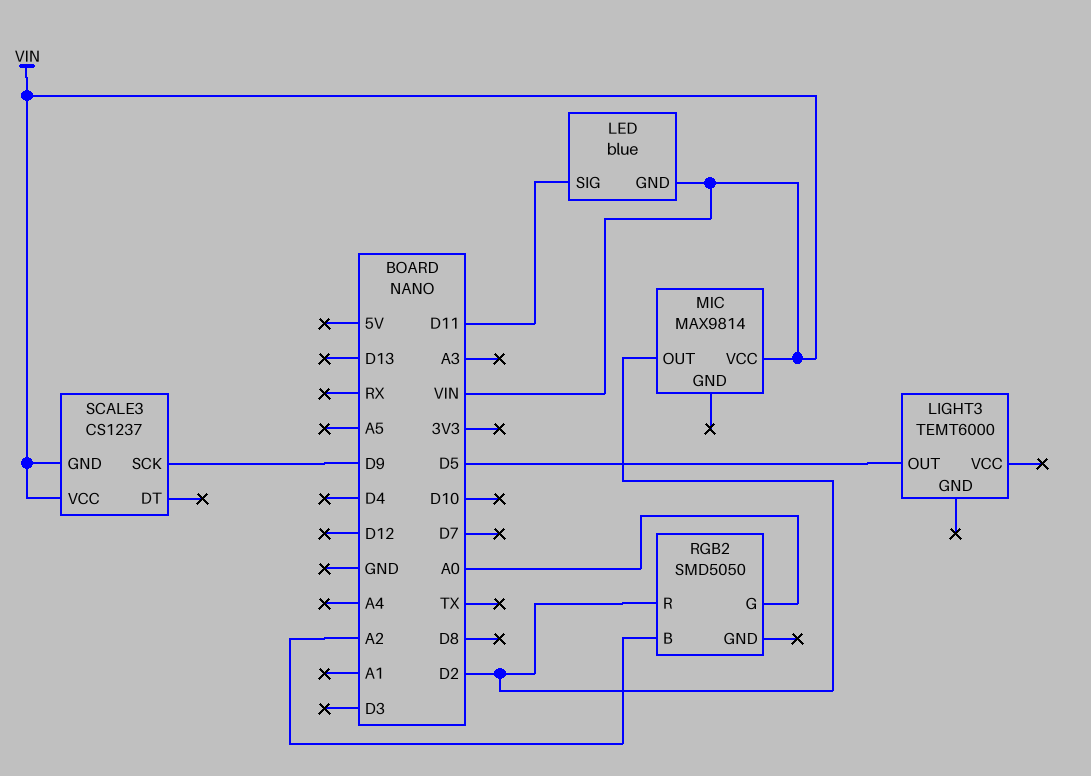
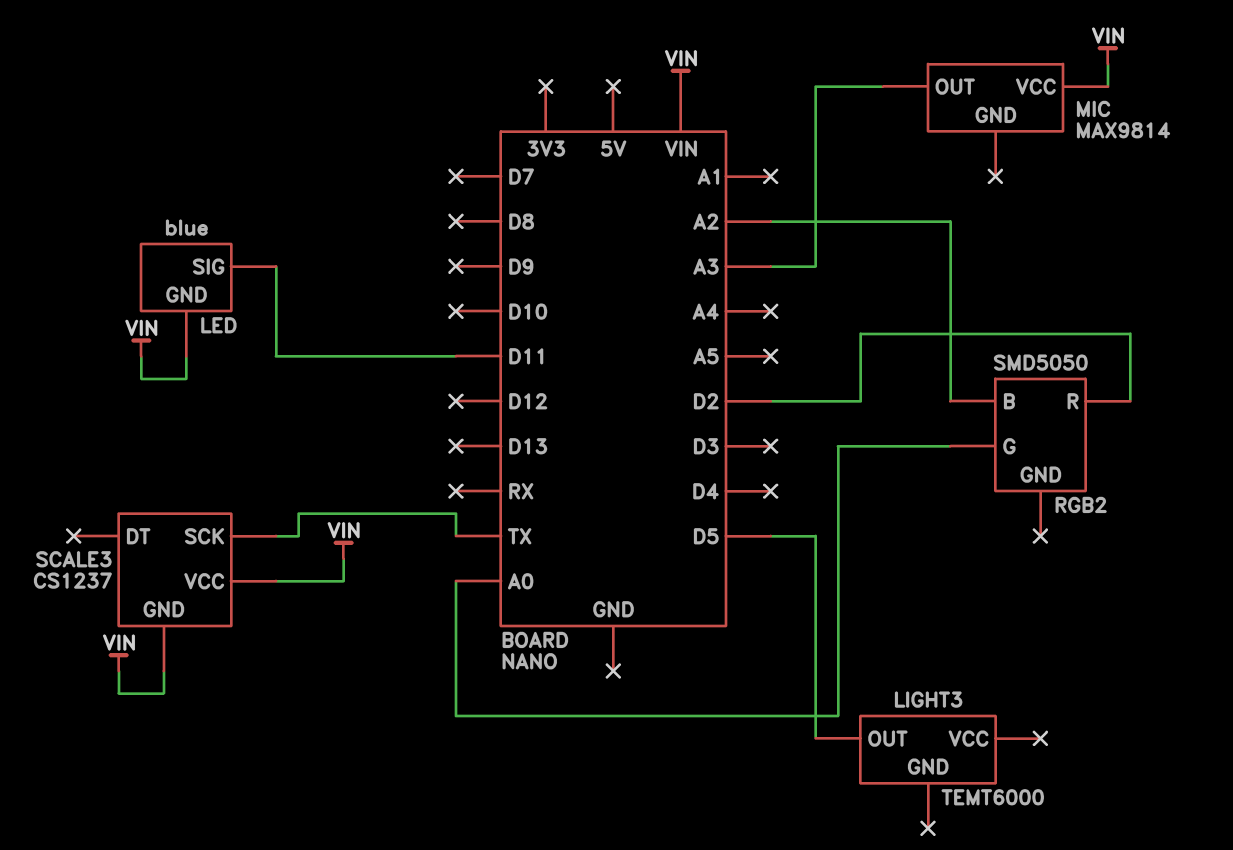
MIC pin OUT: D2 -> A3
SCALE3 pin SCK: D9 -> TX

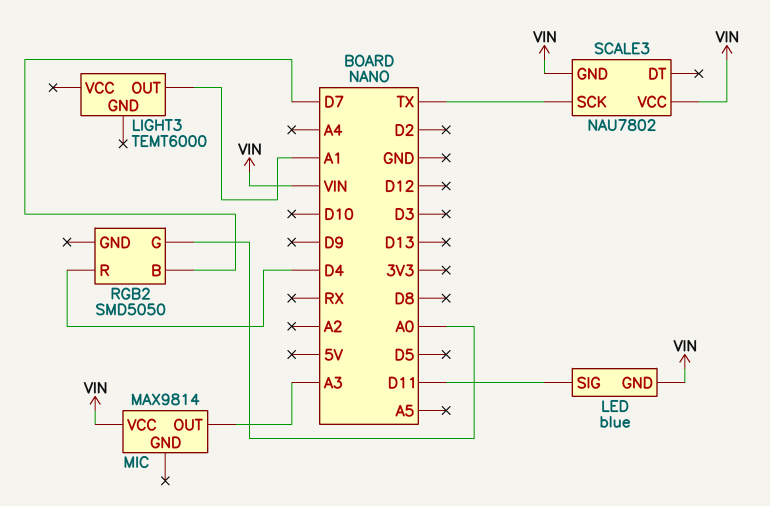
LIGHT3 pin OUT: D5 -> A1
RGB2 pin B: A2 -> D7
RGB2 pin R: D2 -> D4
SCALE3: CS1237 -> NAU7802

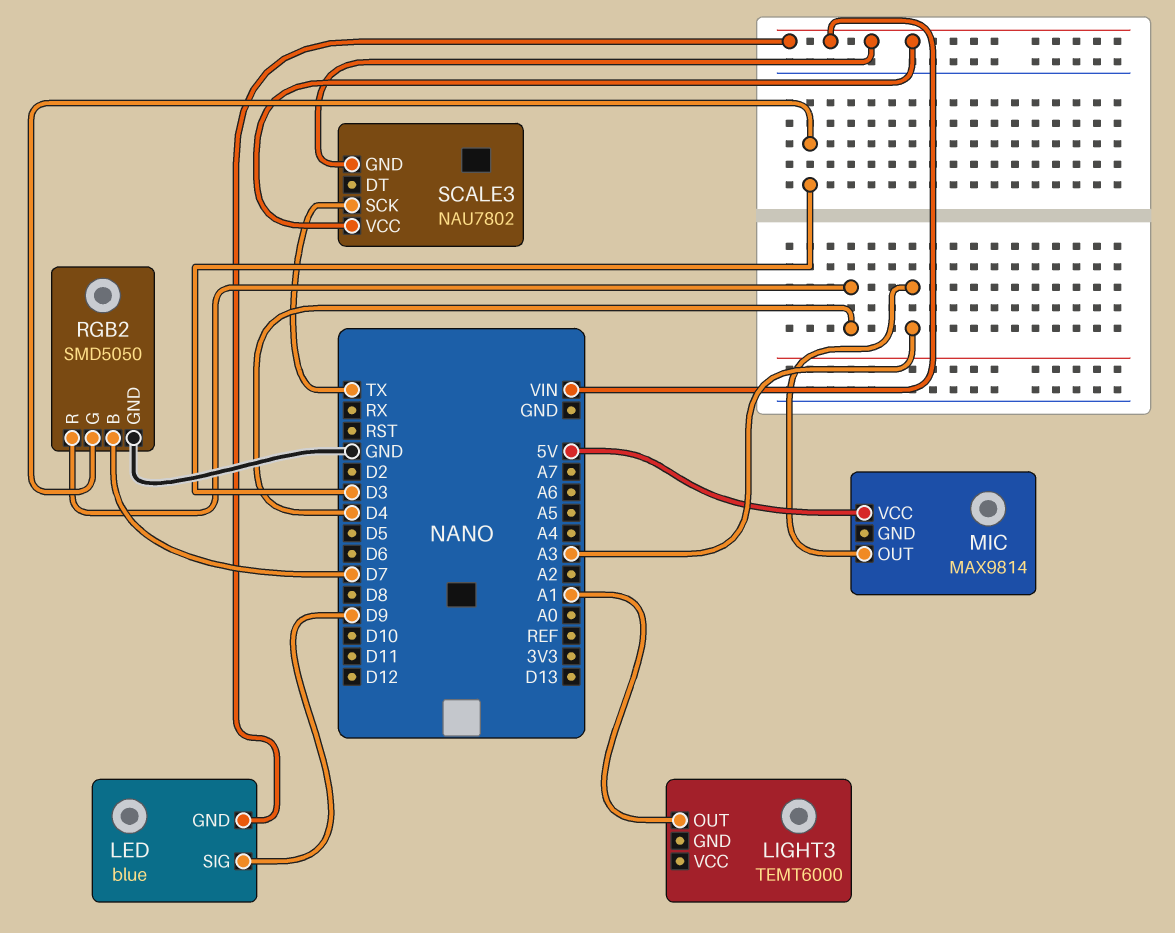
LED pin SIG: D11 -> D9
MIC pin VCC: VIN -> 5V
RGB2 pin G: A0 -> D3
RGB2 pin GND: none -> GND

